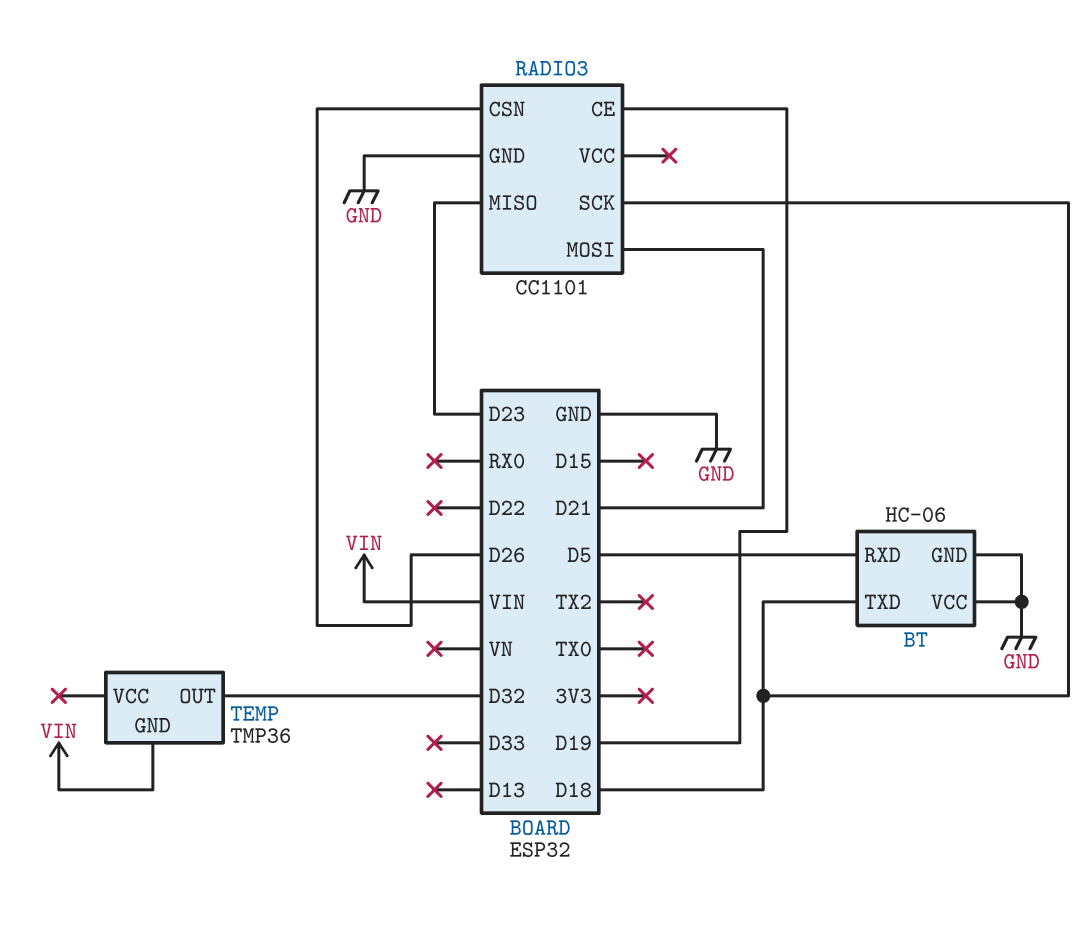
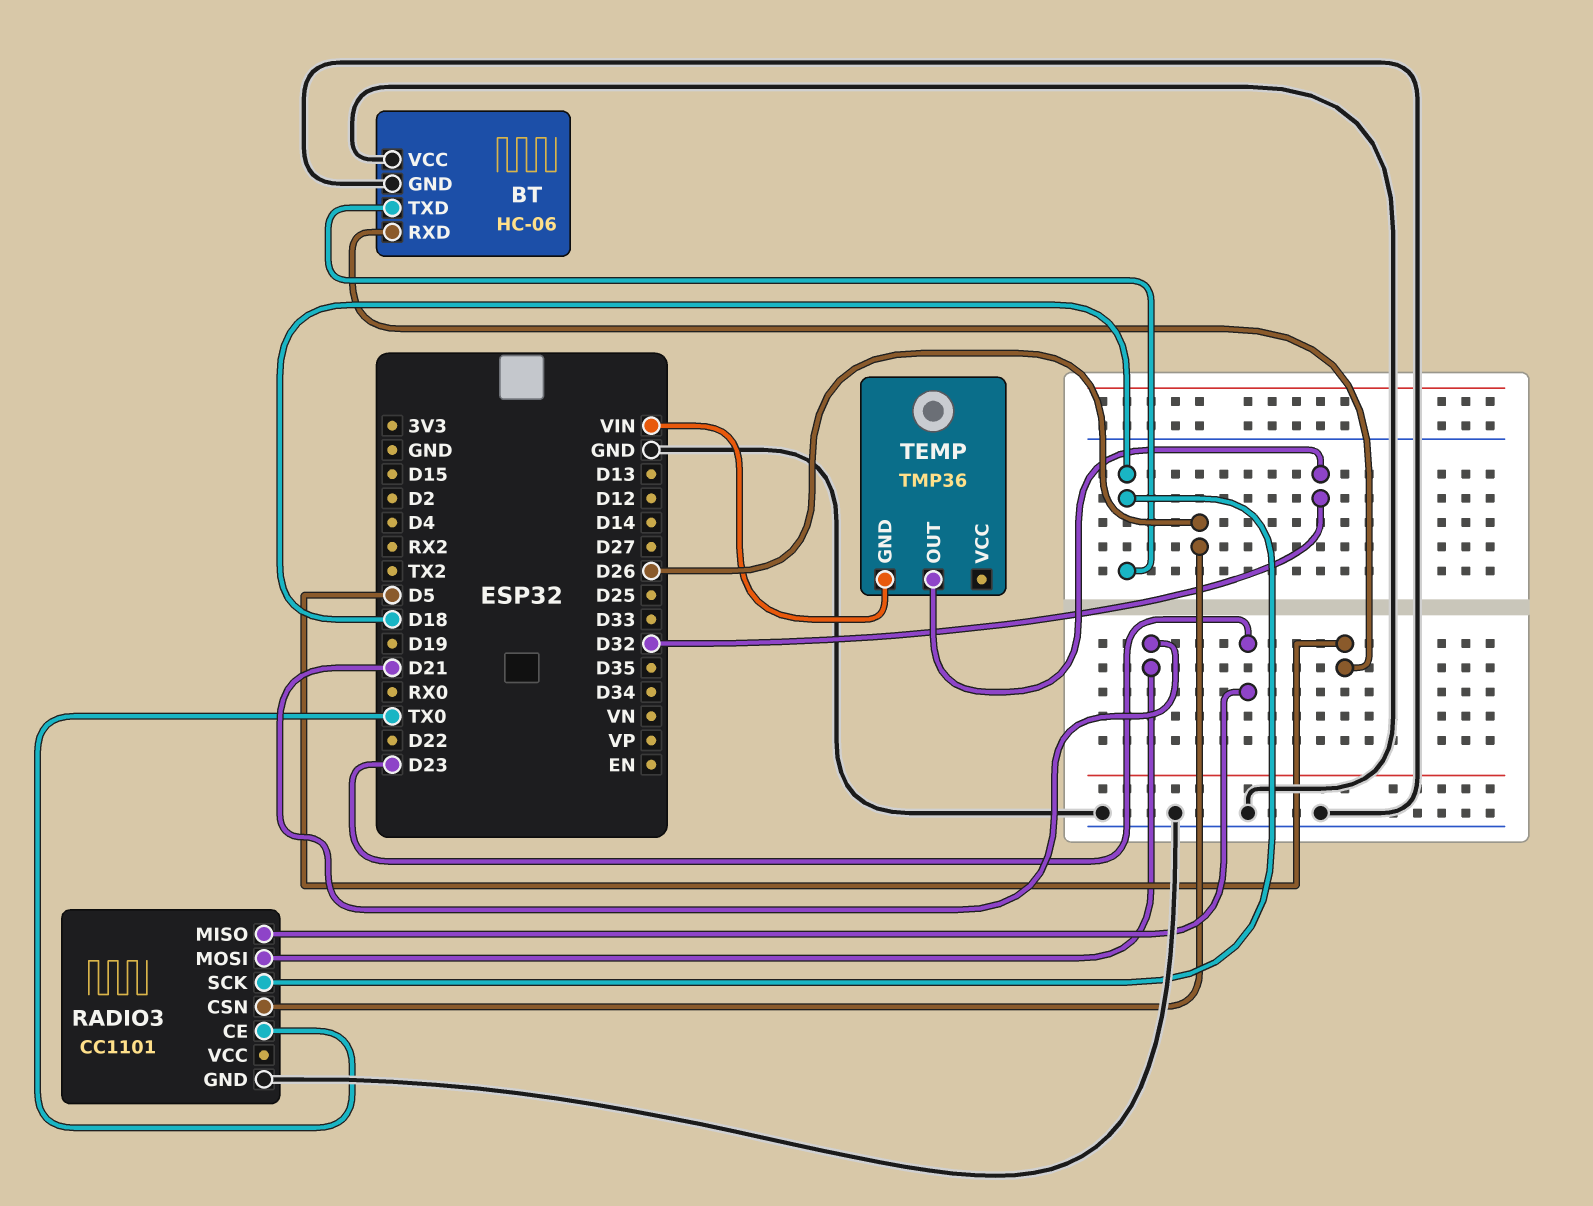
RADIO3 pin CE: D19 -> TX0

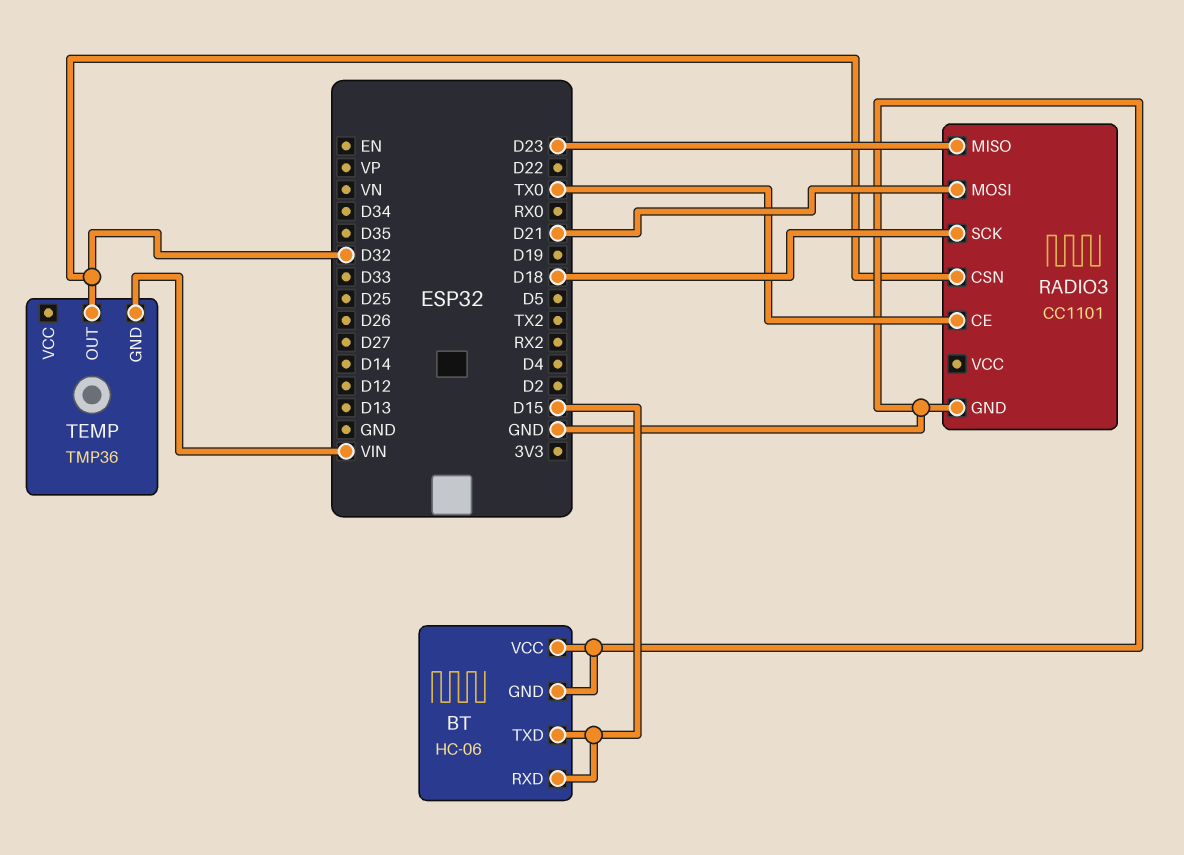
BT pin RXD: D5 -> D15
BT pin TXD: D18 -> D15
RADIO3 pin CSN: D26 -> D32

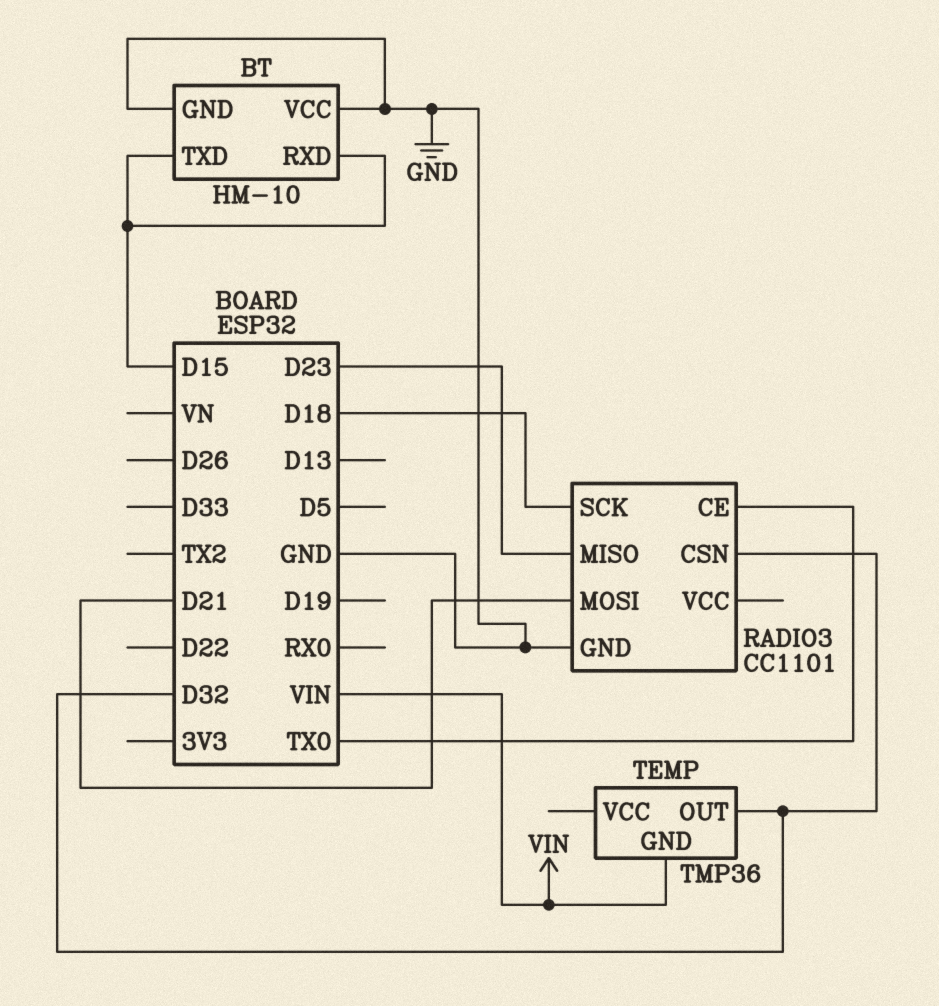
BT: HC-06 -> HM-10

